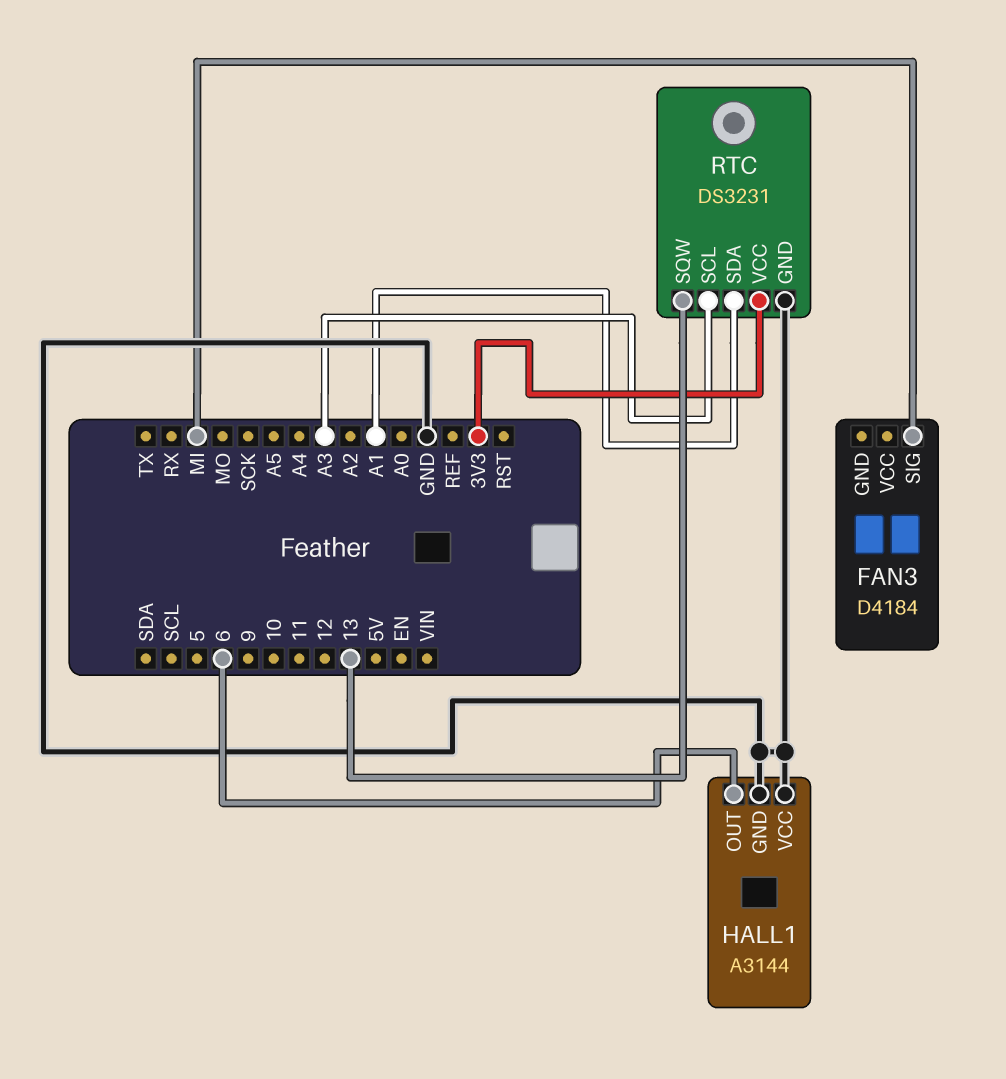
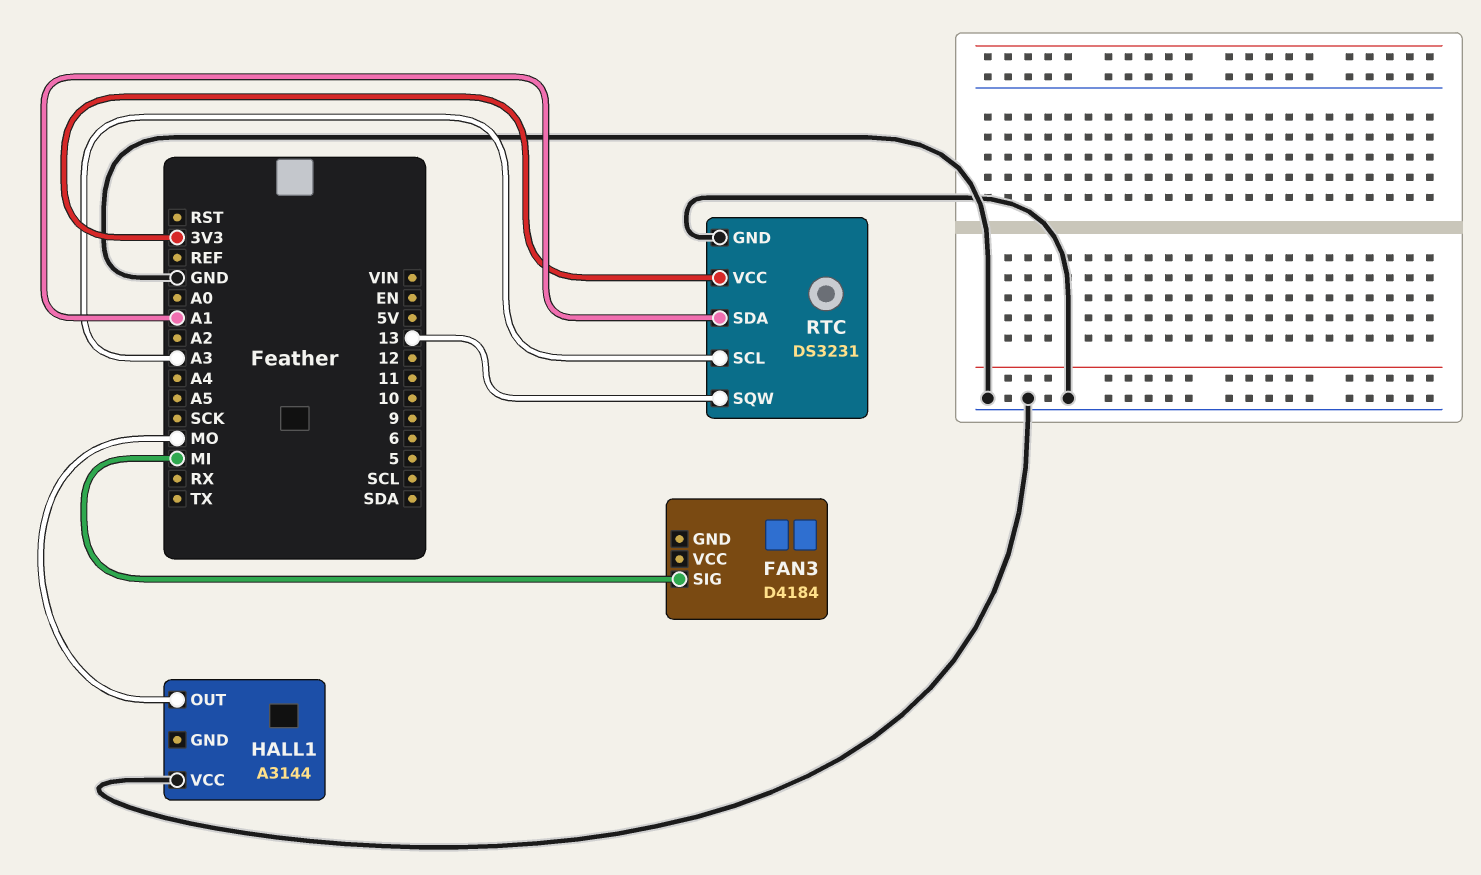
HALL1 pin GND: GND -> none
HALL1 pin OUT: 6 -> MO

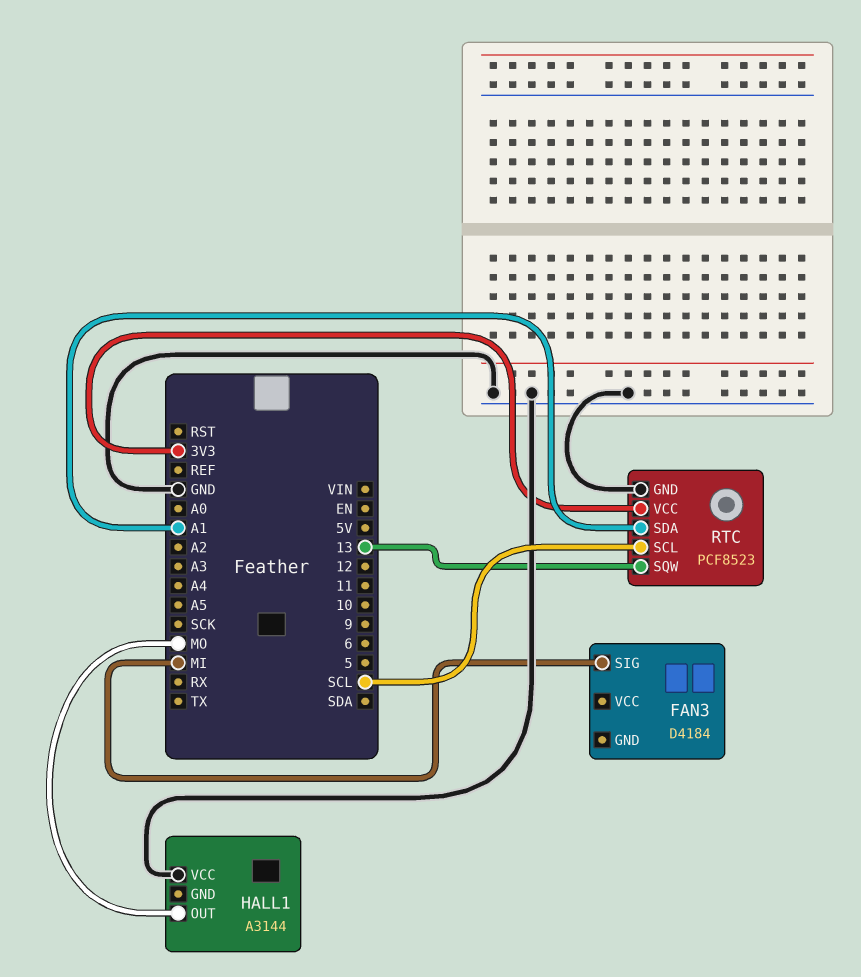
RTC: DS3231 -> PCF8523
RTC pin SCL: A3 -> SCL

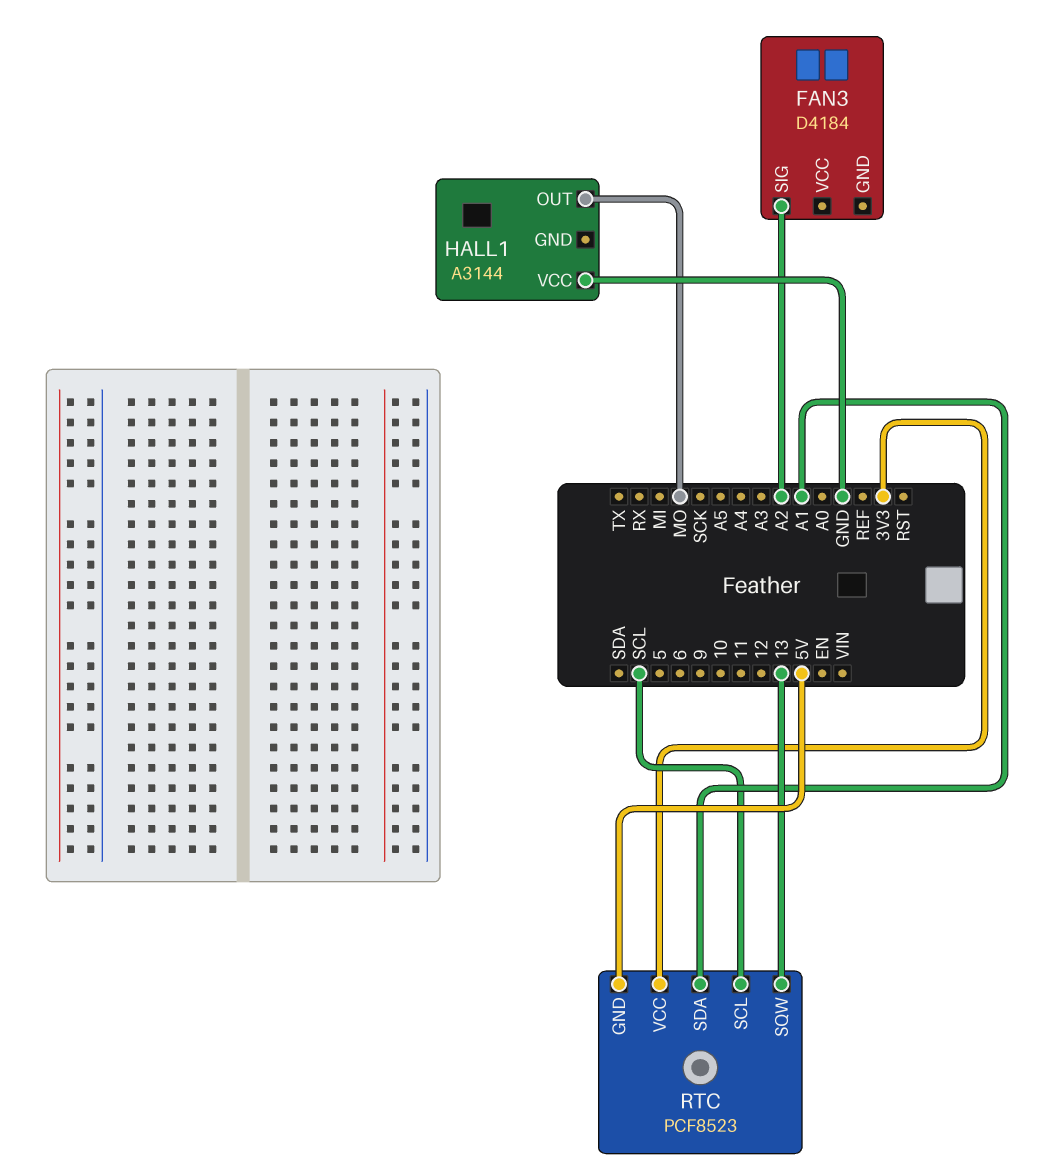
FAN3 pin SIG: MI -> A2
RTC pin GND: GND -> 5V

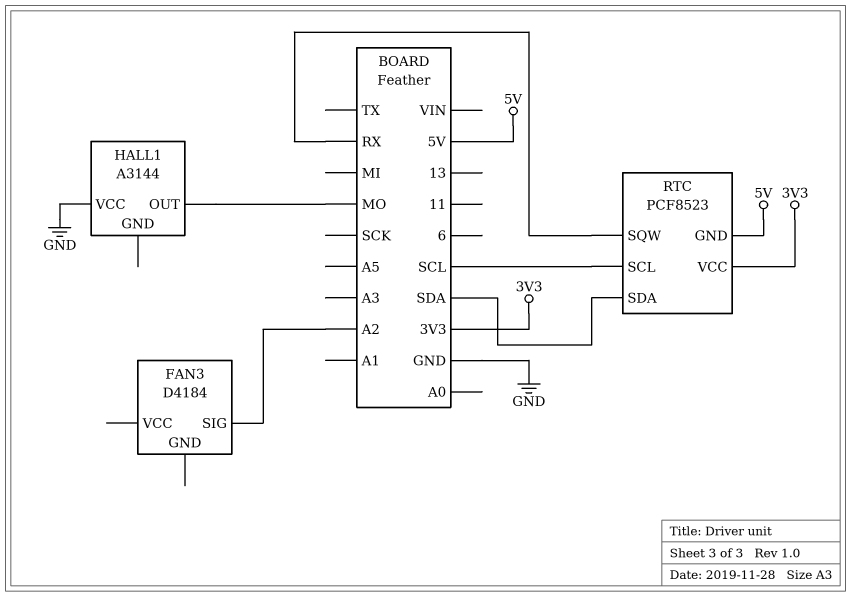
RTC pin SDA: A1 -> SDA
RTC pin SQW: 13 -> RX

